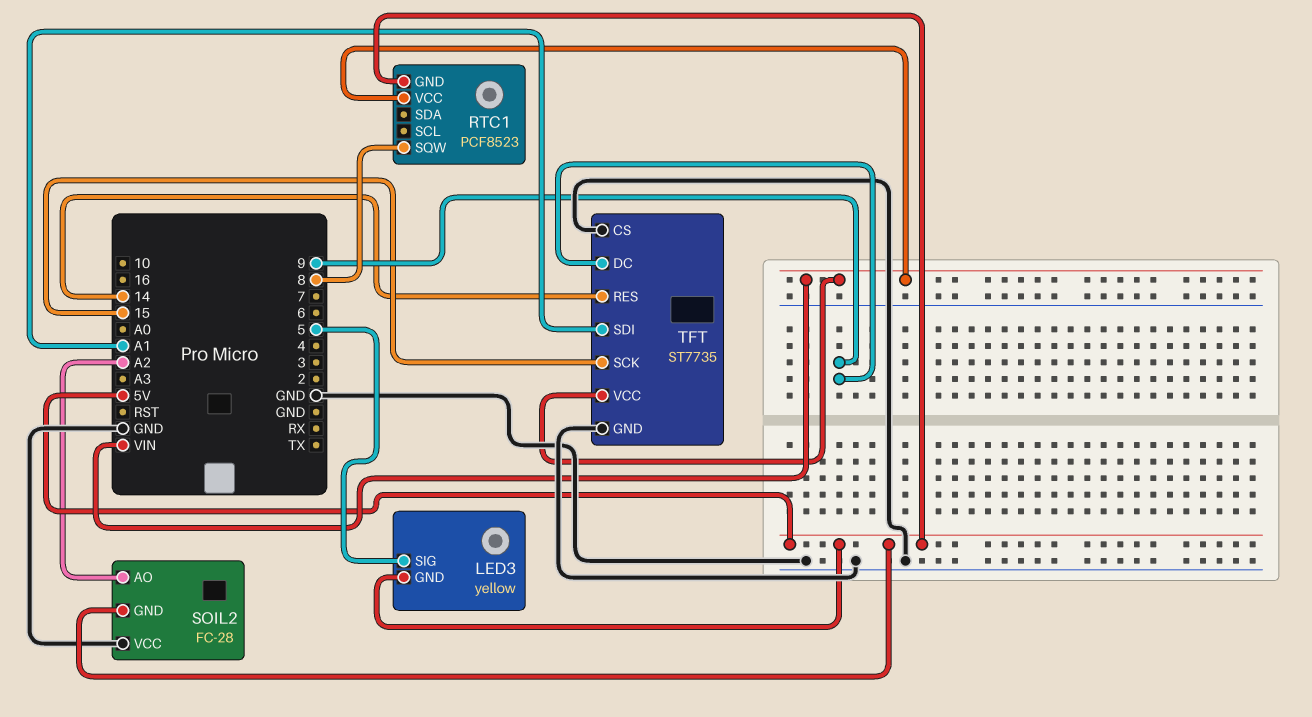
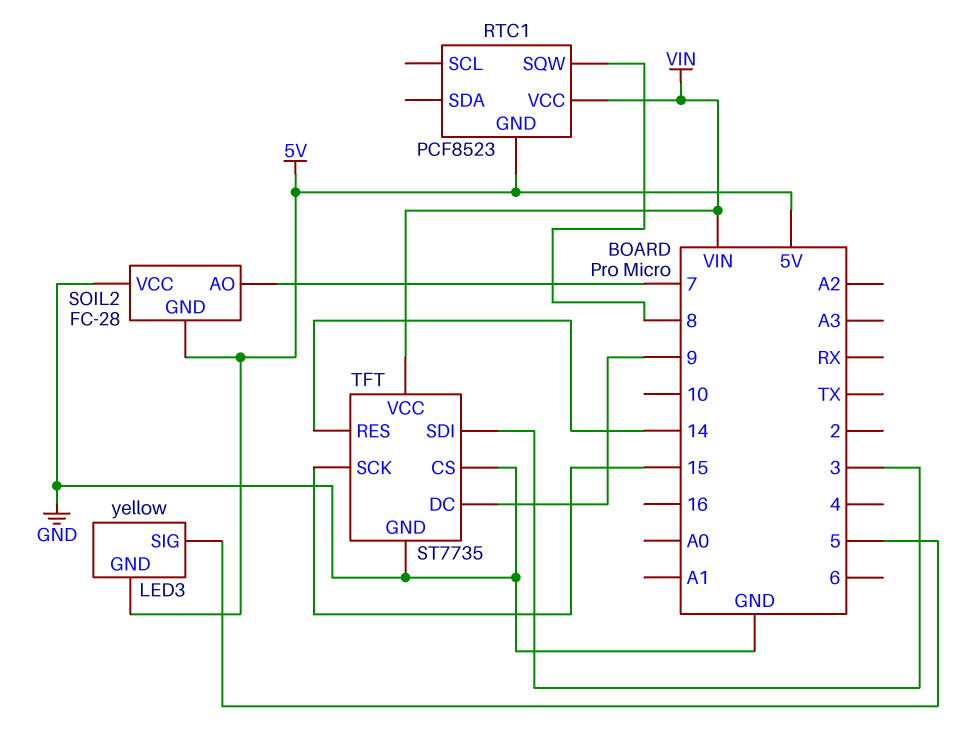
SOIL2 pin AO: A2 -> 7
TFT pin SDI: A1 -> 3

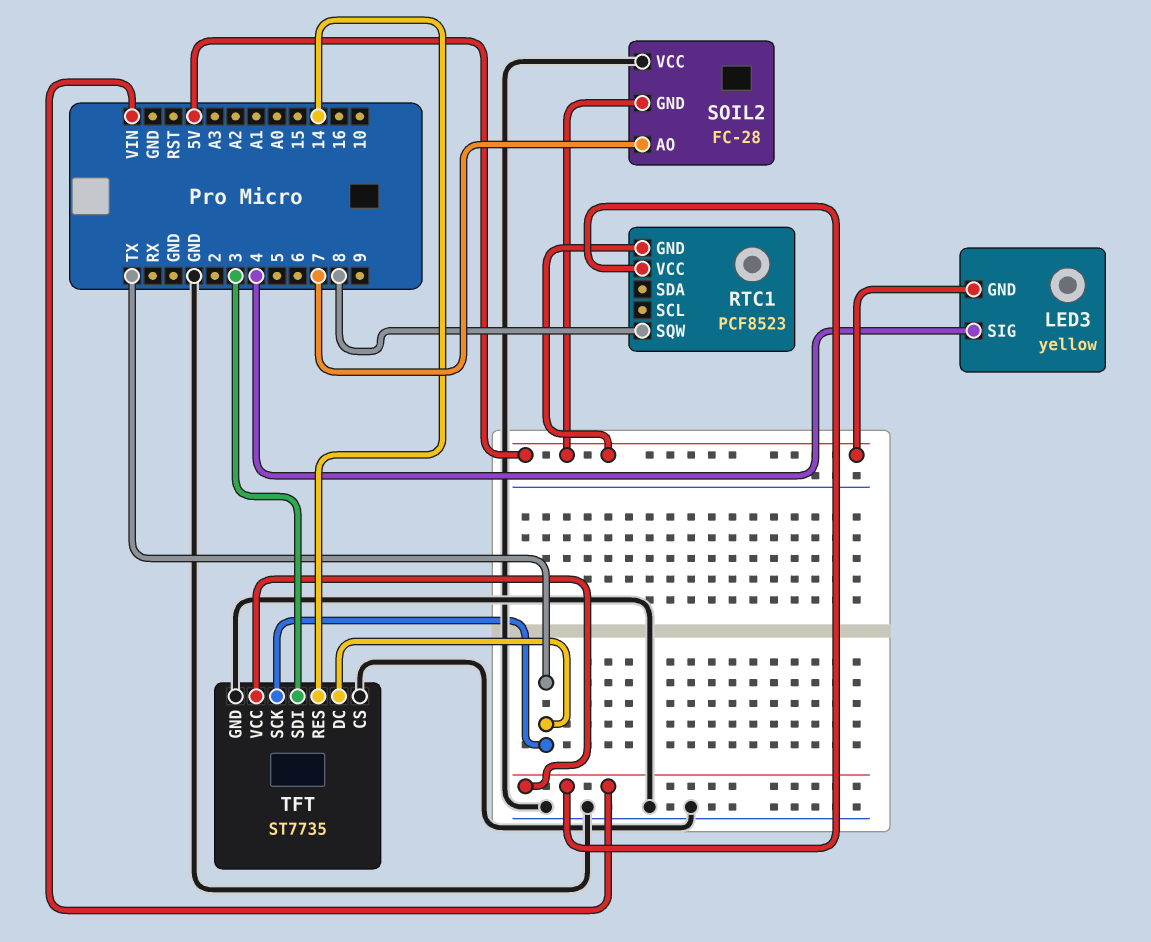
LED3 pin SIG: 5 -> 4
TFT pin DC: 9 -> TX
TFT pin SCK: 15 -> TX

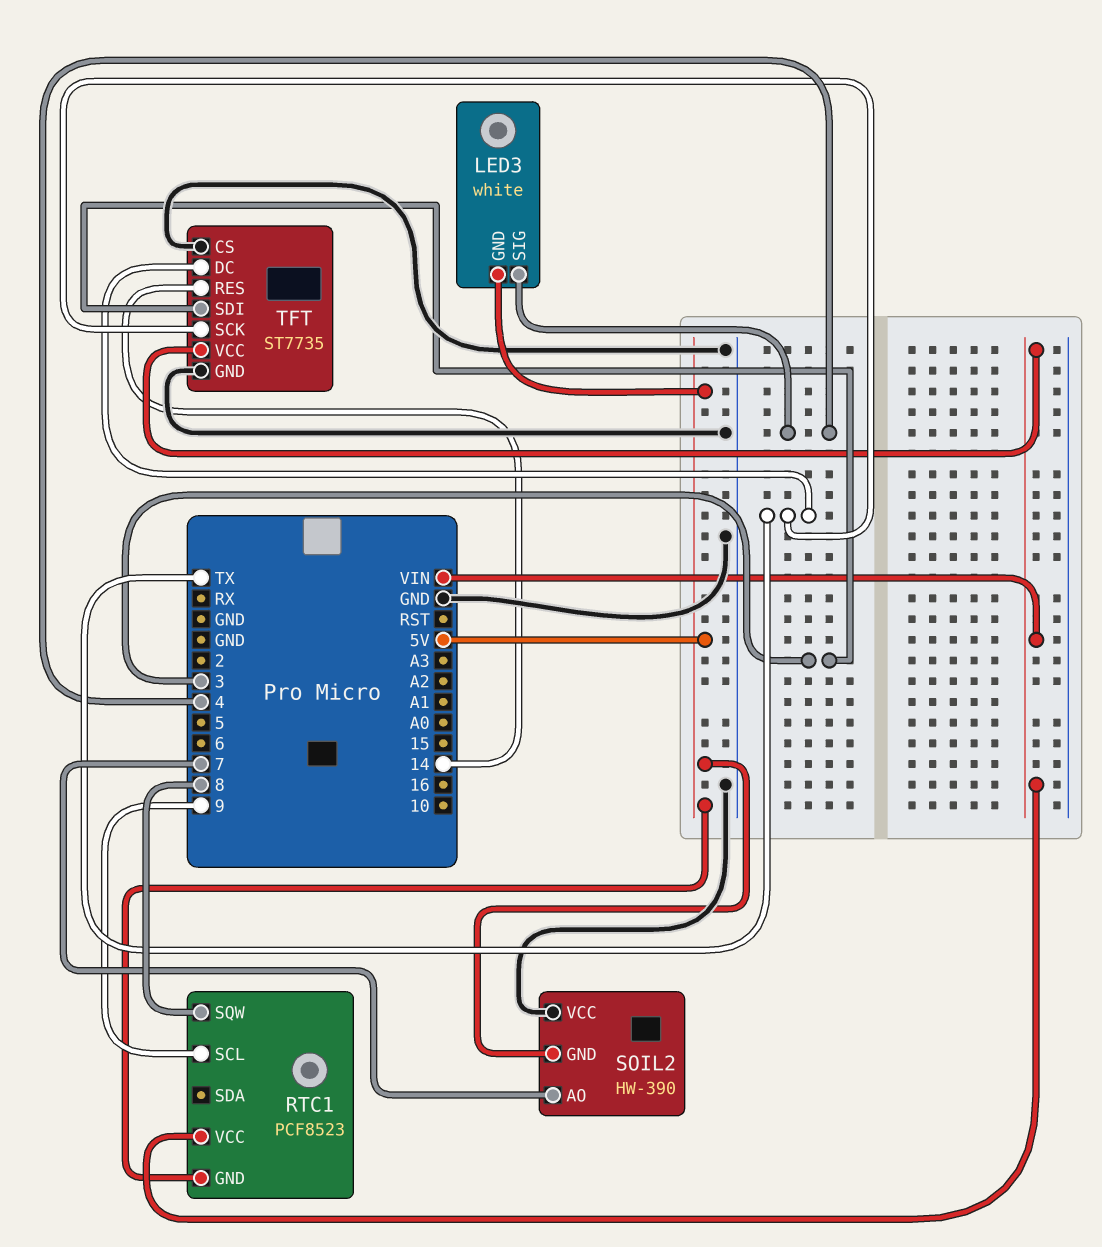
LED3: yellow -> white
RTC1 pin SCL: none -> 9
SOIL2: FC-28 -> HW-390

